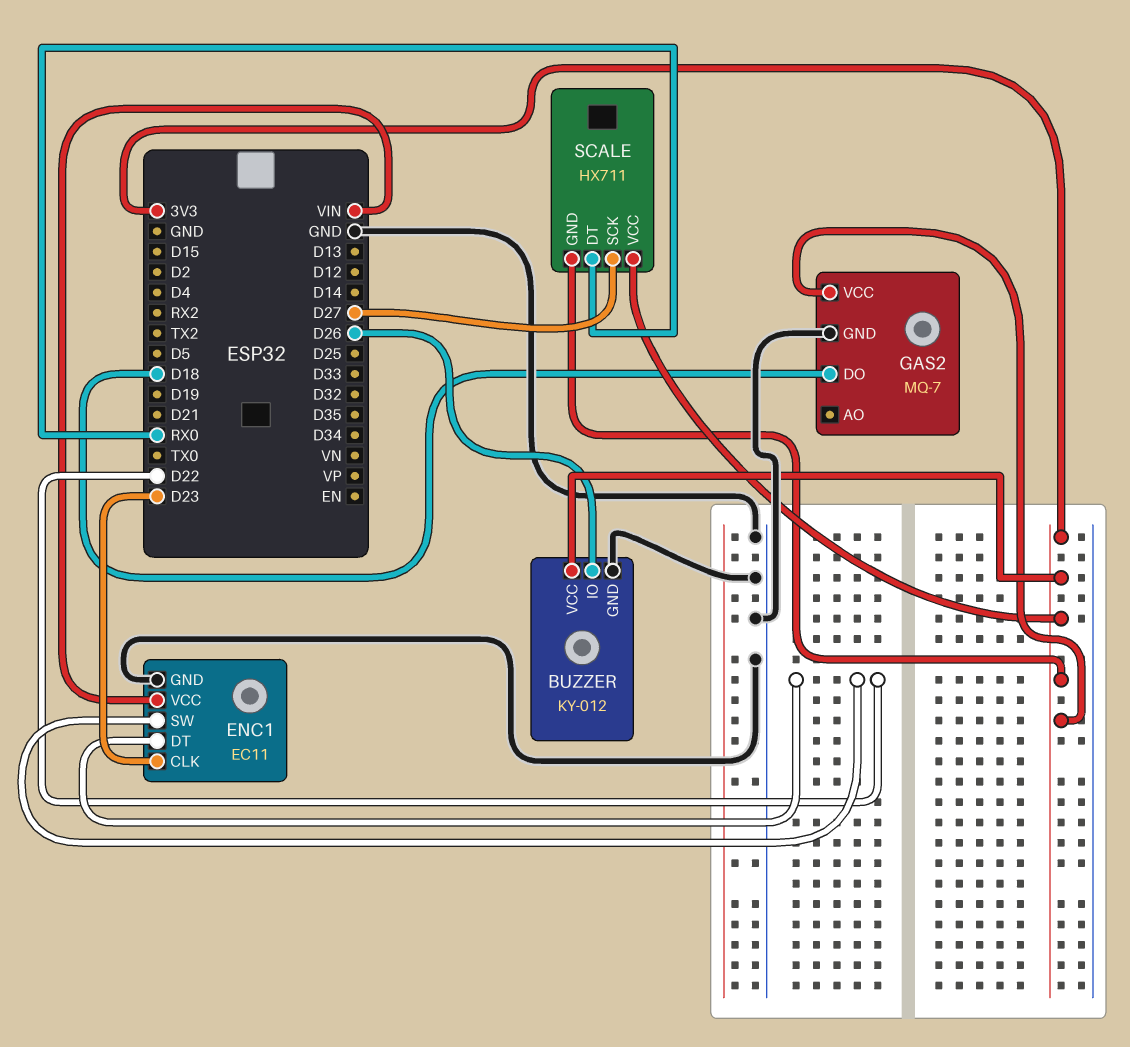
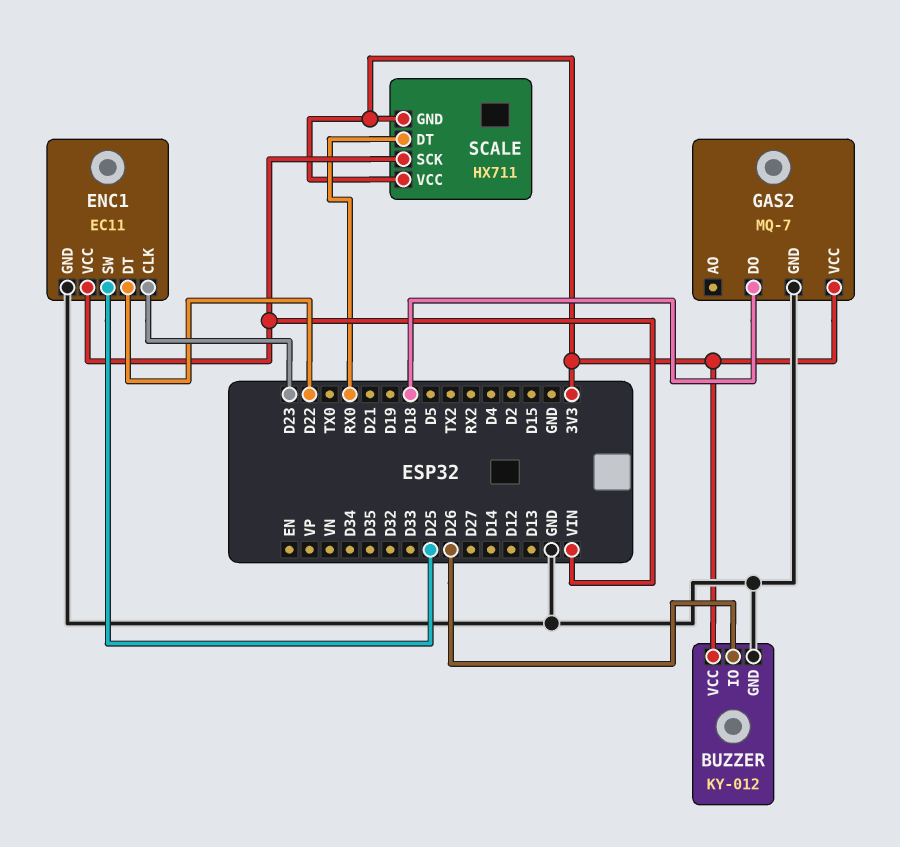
ENC1 pin SW: D22 -> D25
SCALE pin SCK: D27 -> VIN

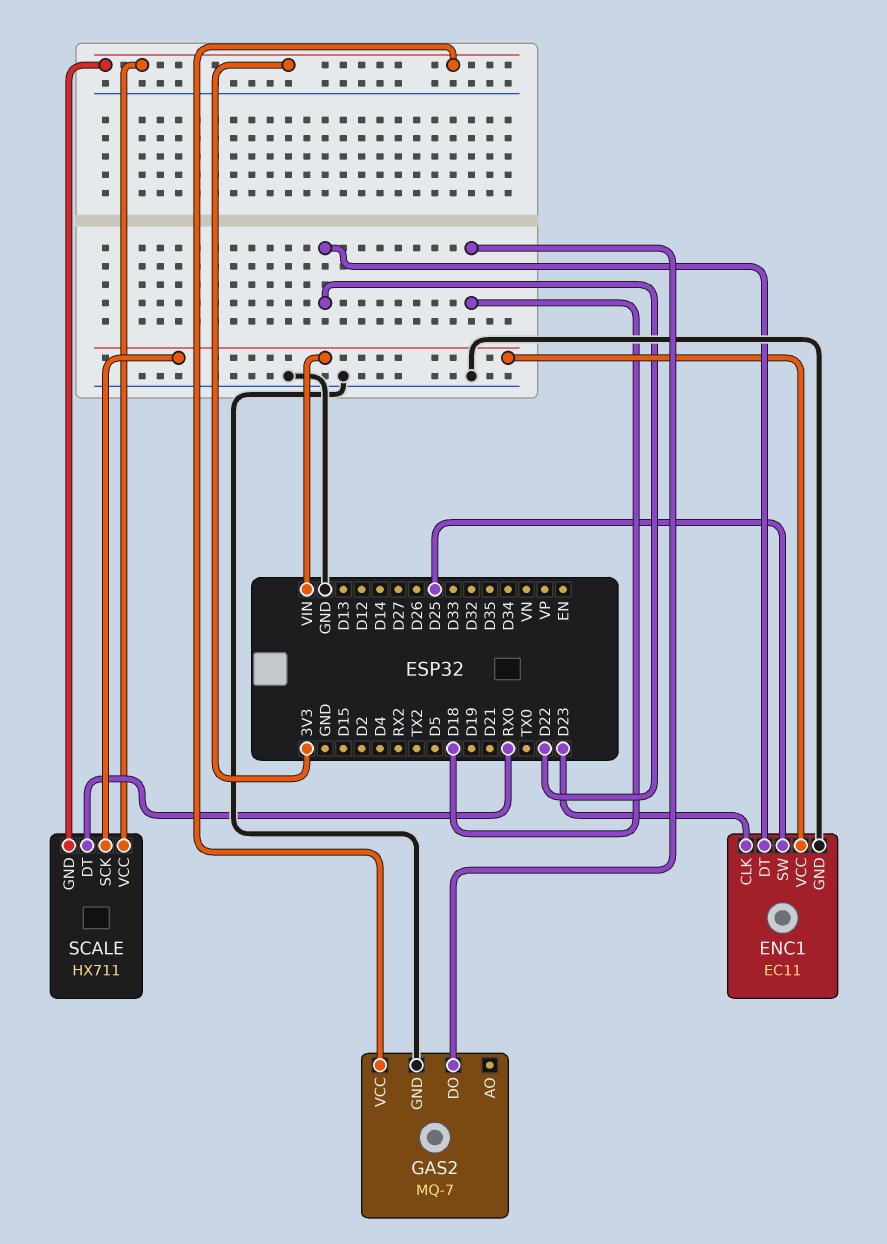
BUZZER: KY-012 -> none
BUZZER pin GND: GND -> none
BUZZER pin IO: D26 -> none
BUZZER pin VCC: 3V3 -> none

